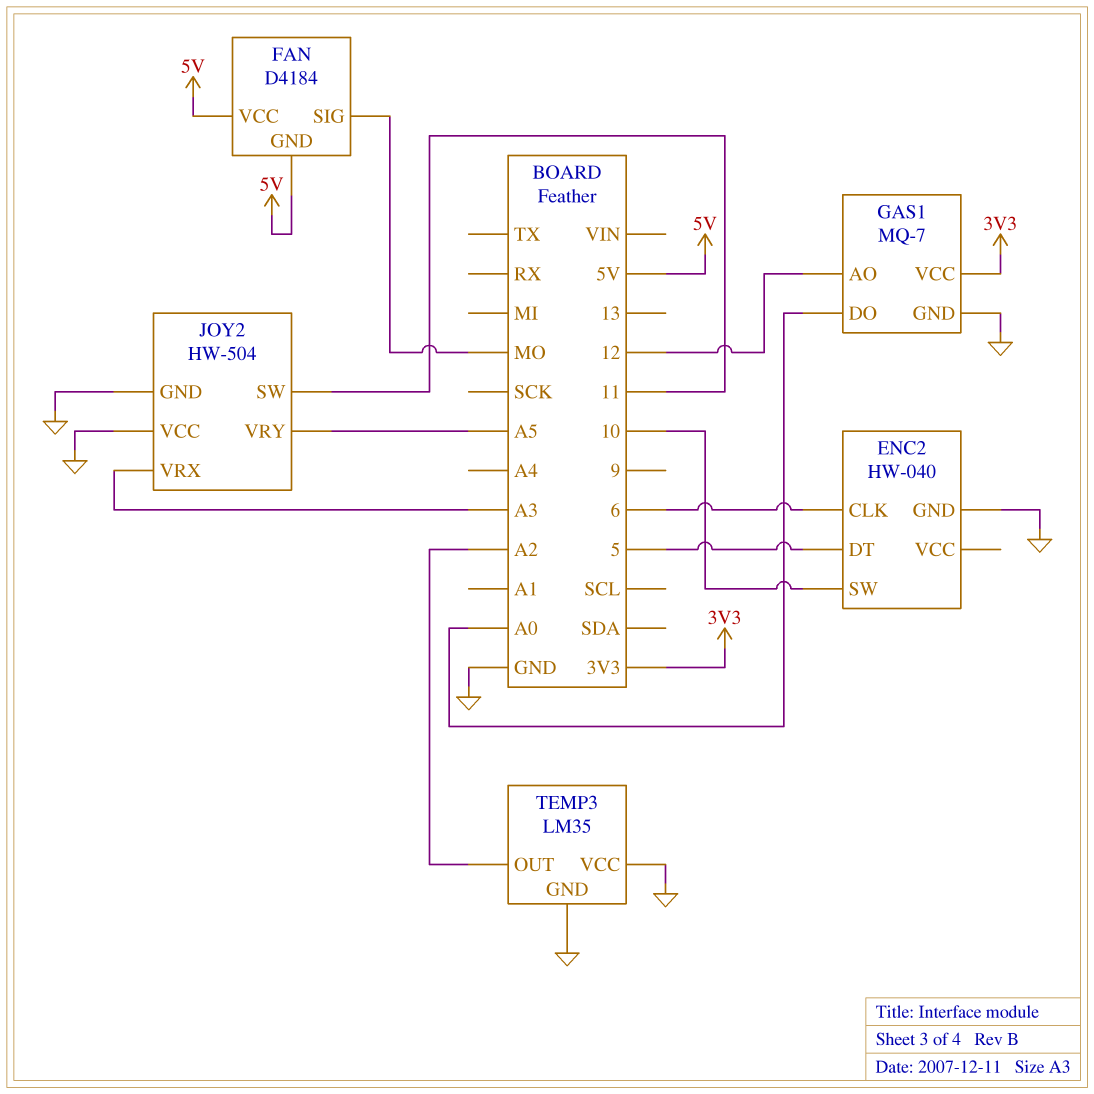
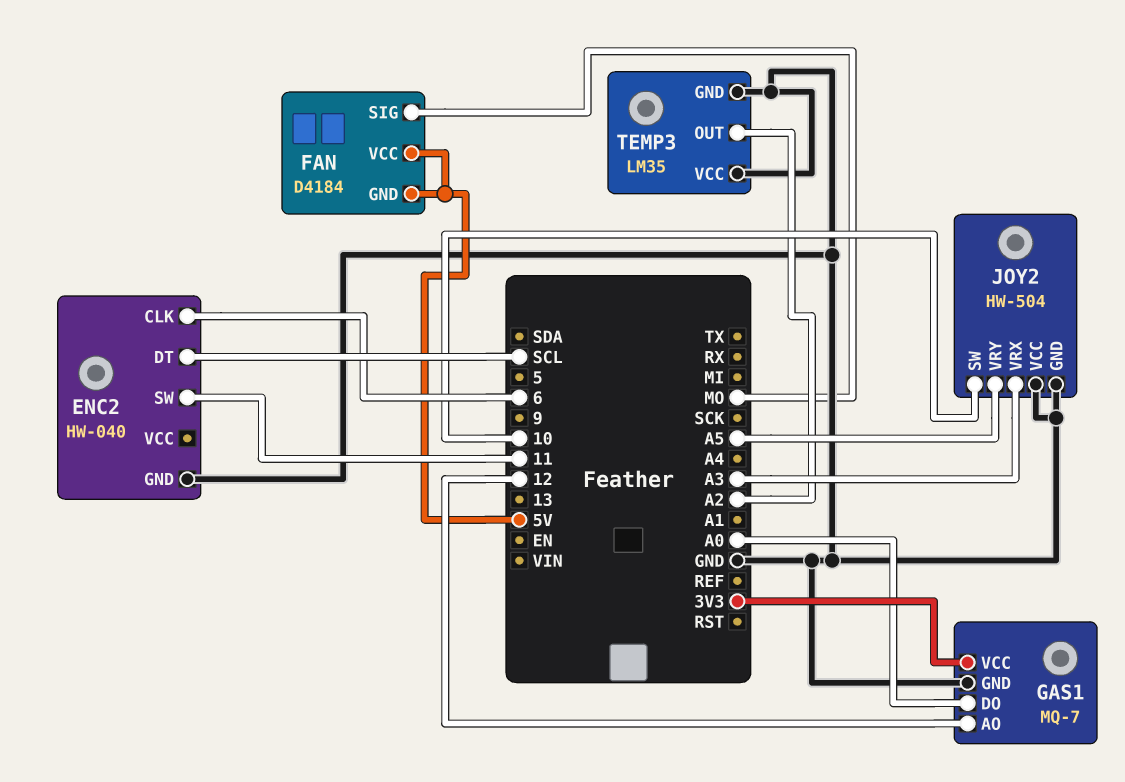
ENC2 pin DT: 5 -> SCL
ENC2 pin SW: 10 -> 11
JOY2 pin SW: 11 -> 10

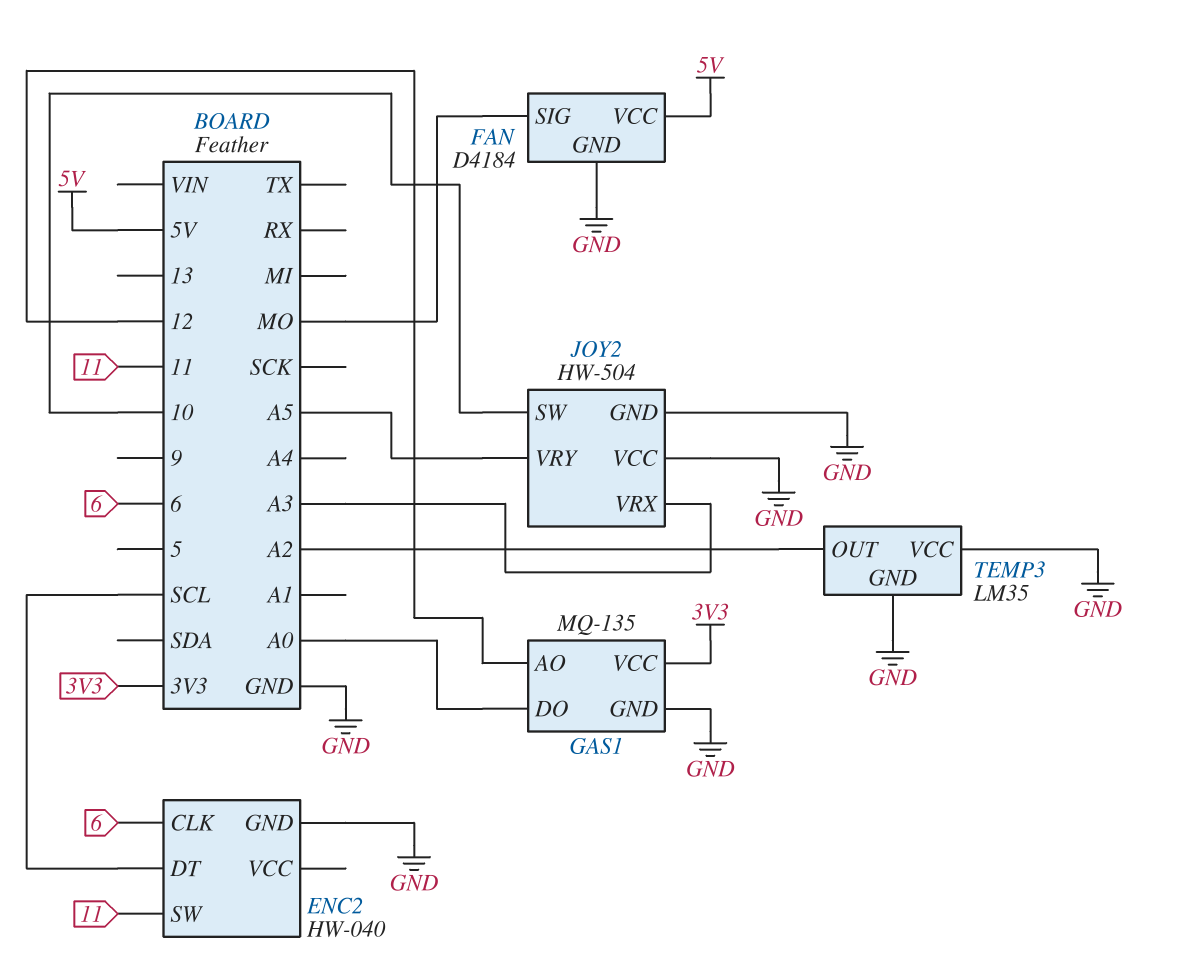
FAN pin GND: 5V -> GND
GAS1: MQ-7 -> MQ-135

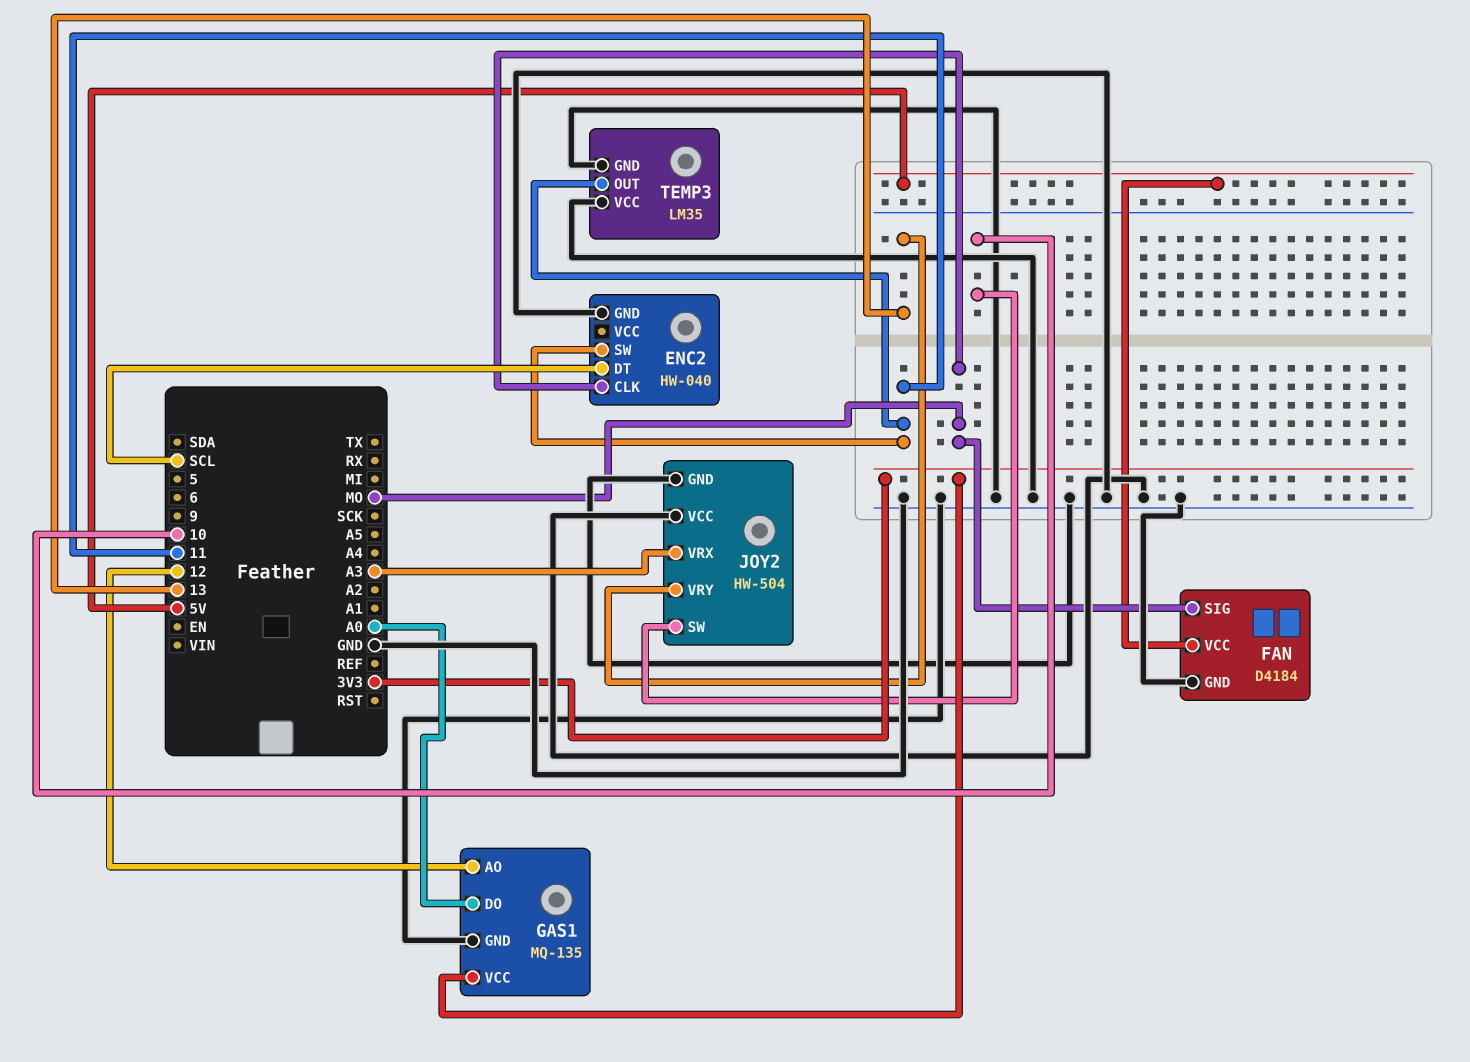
ENC2 pin CLK: 6 -> MO
JOY2 pin VRY: A5 -> 13
TEMP3 pin OUT: A2 -> 11

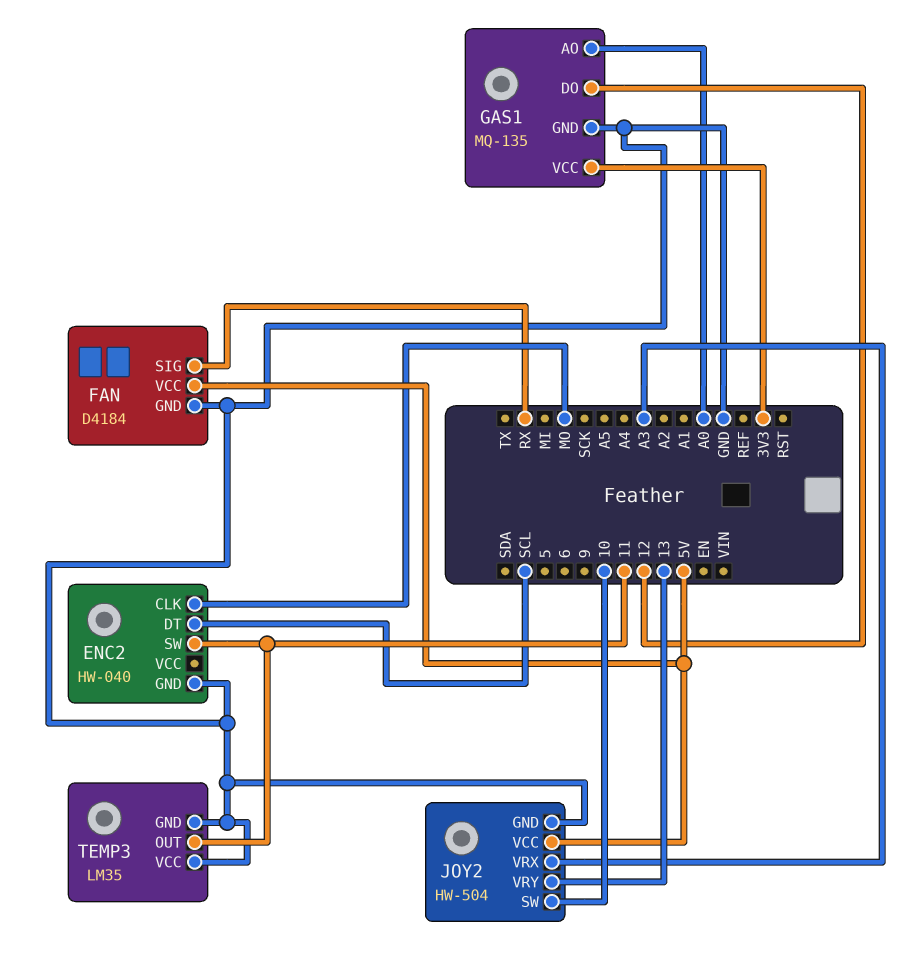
FAN pin SIG: MO -> RX
GAS1 pin AO: 12 -> A0
GAS1 pin DO: A0 -> 12
JOY2 pin VCC: GND -> 5V

